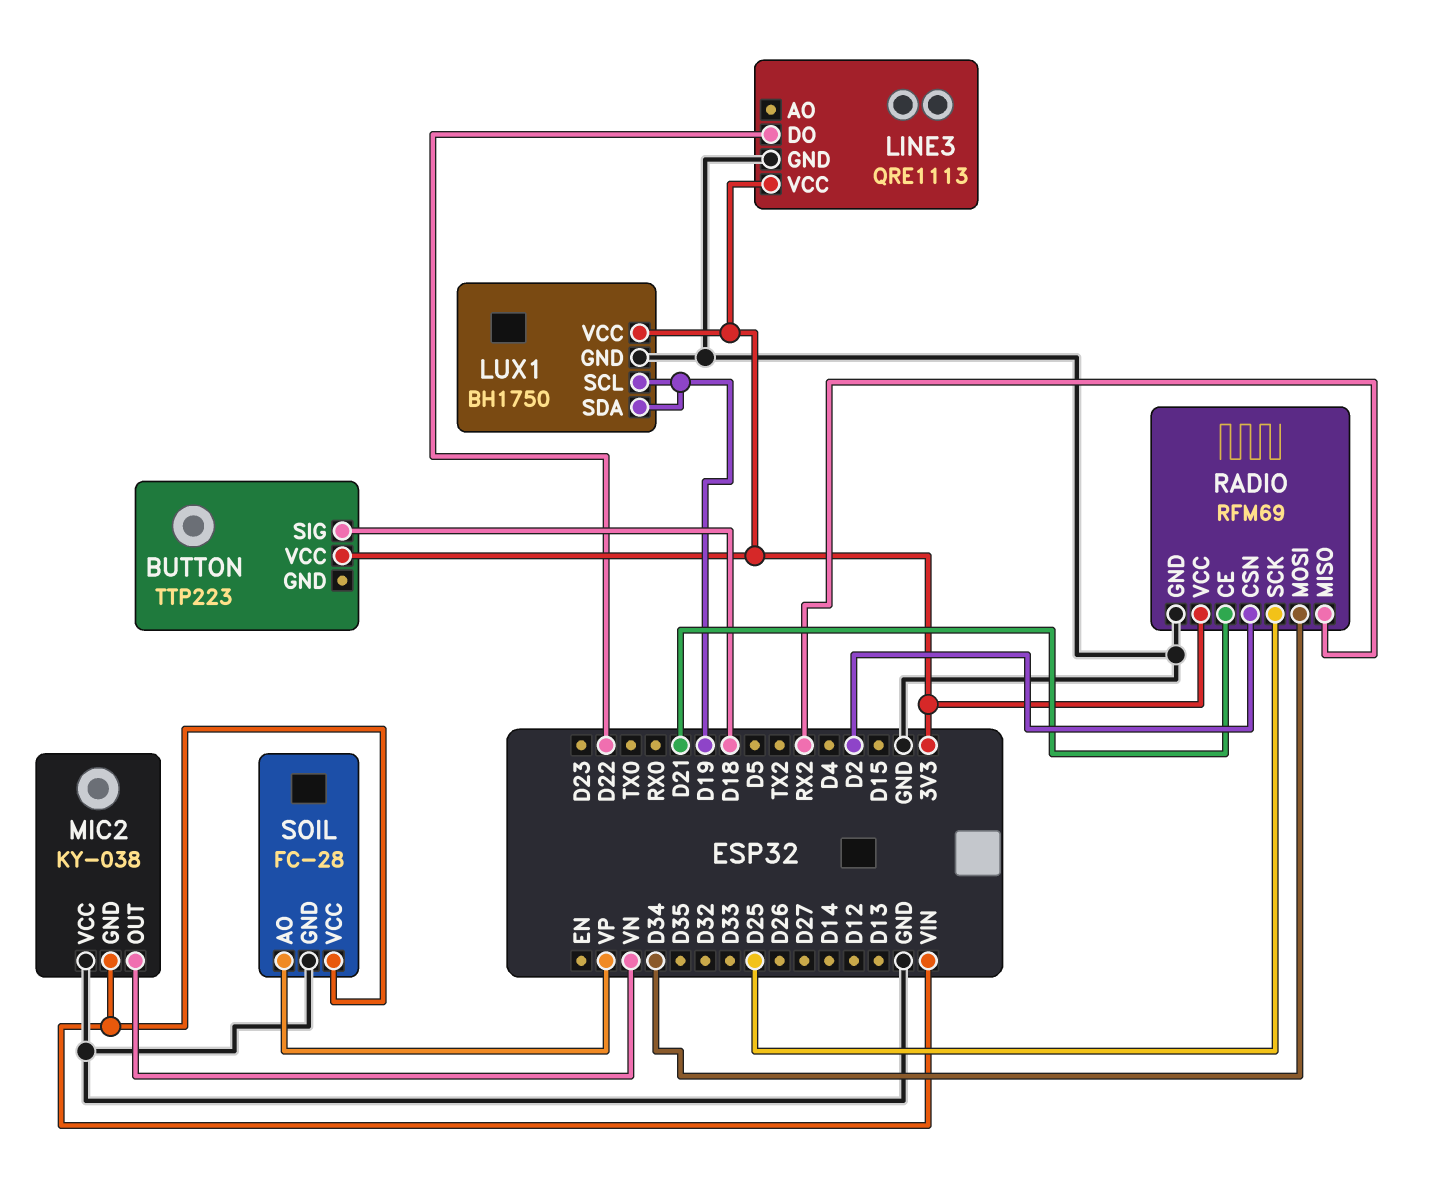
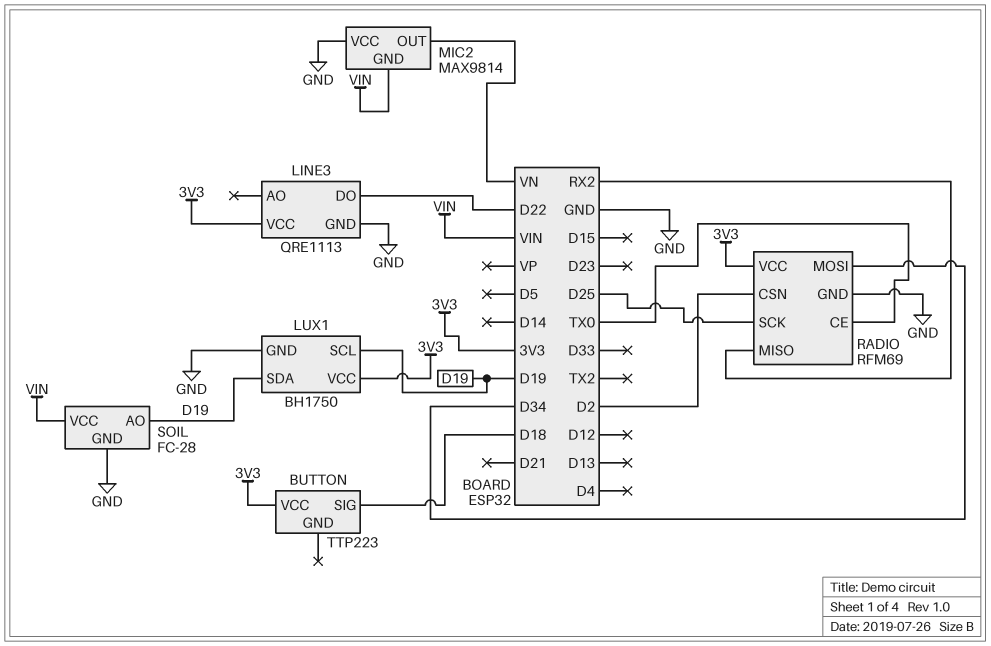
MIC2: KY-038 -> MAX9814
RADIO pin CE: D21 -> TX0
SOIL pin AO: VP -> D19

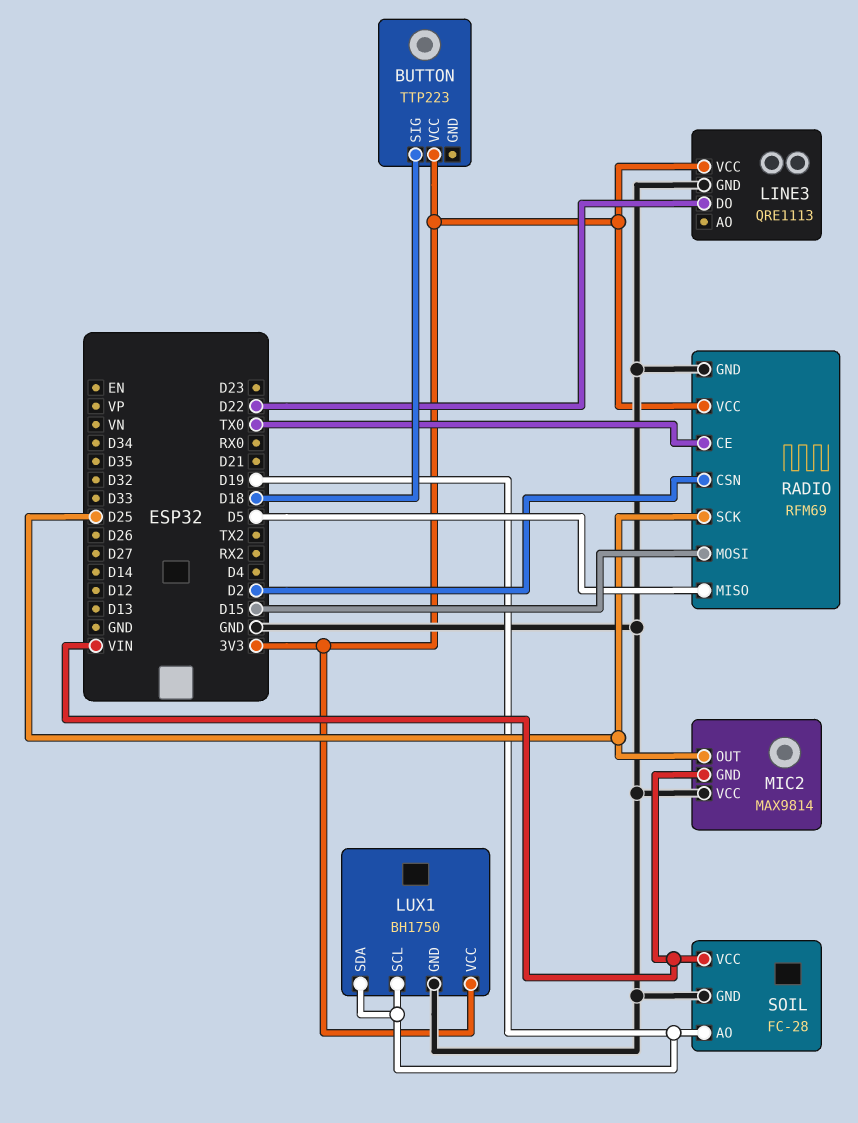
MIC2 pin OUT: VN -> D25
RADIO pin MISO: RX2 -> D5
RADIO pin MOSI: D34 -> D15

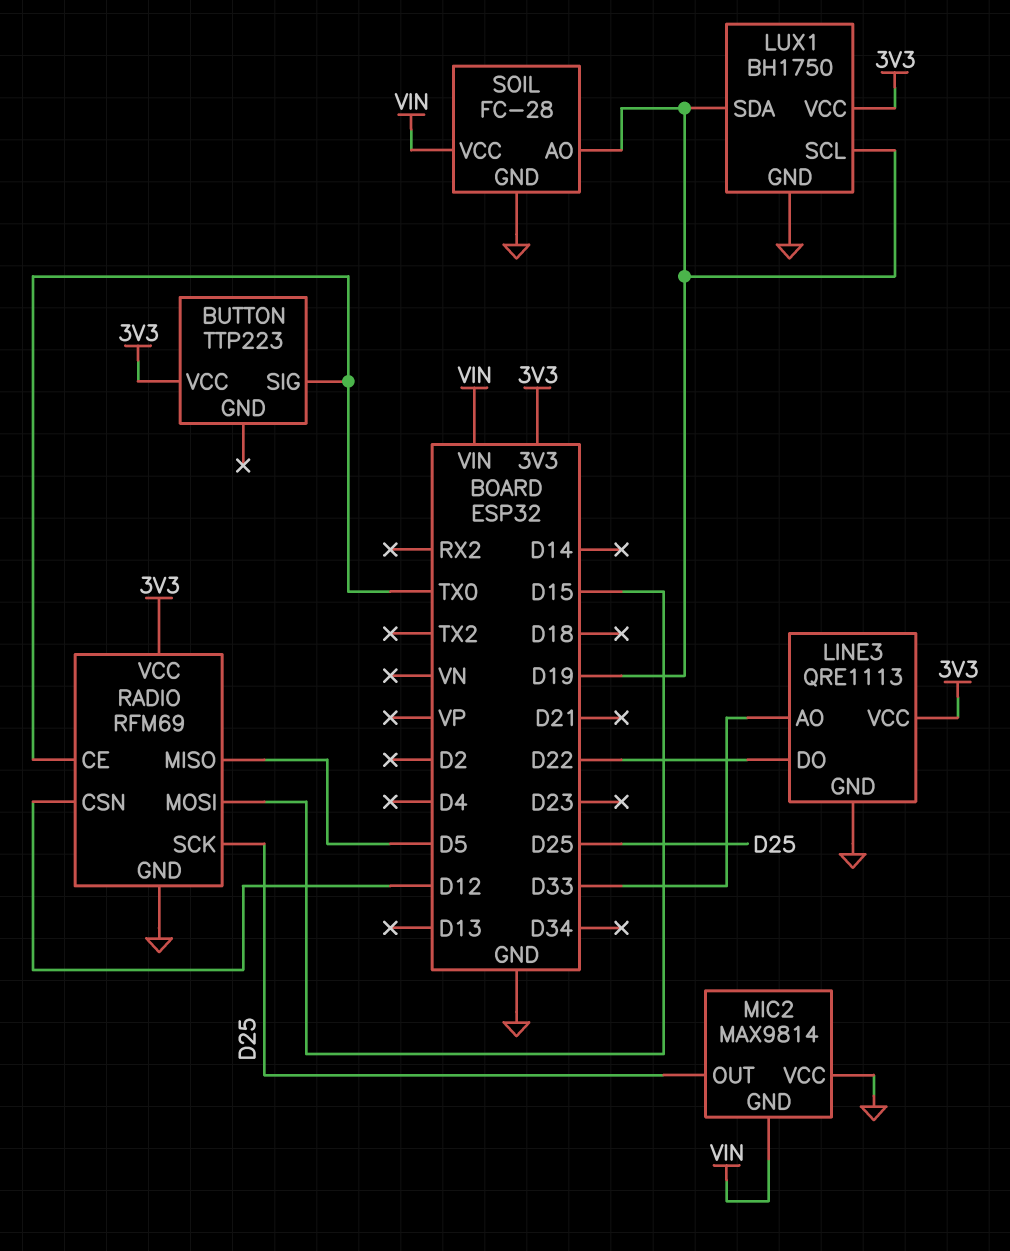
BUTTON pin SIG: D18 -> TX0
LINE3 pin AO: none -> D33
RADIO pin CSN: D2 -> D12

